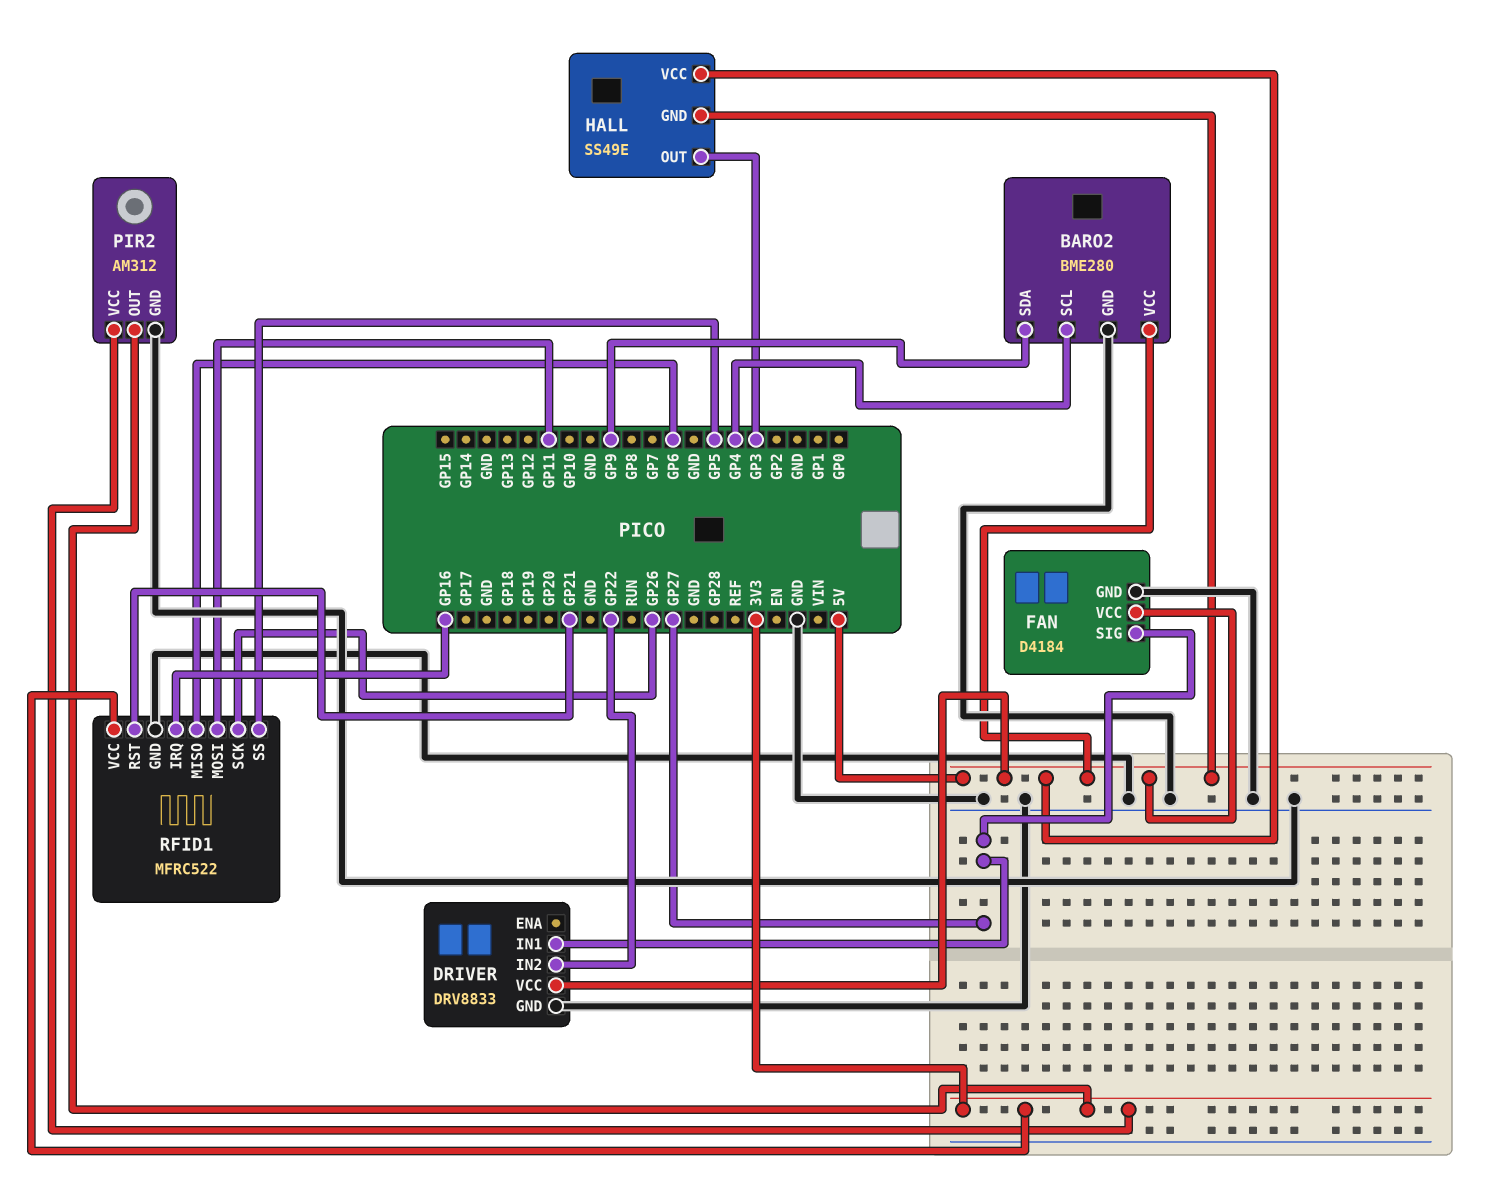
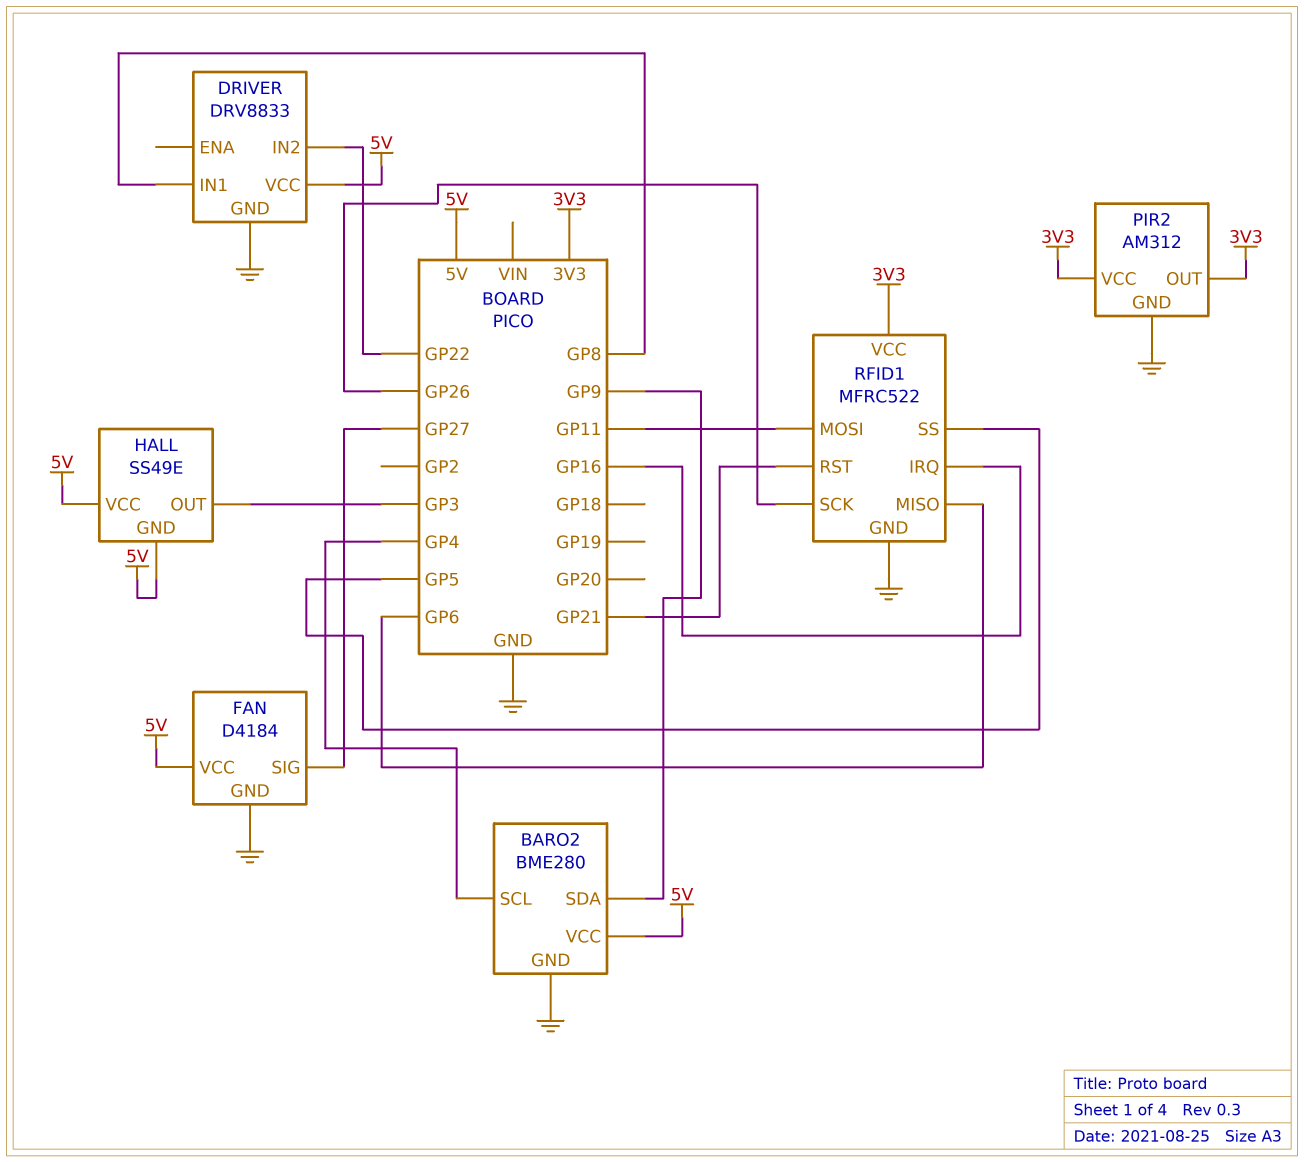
DRIVER pin IN1: GP27 -> GP8

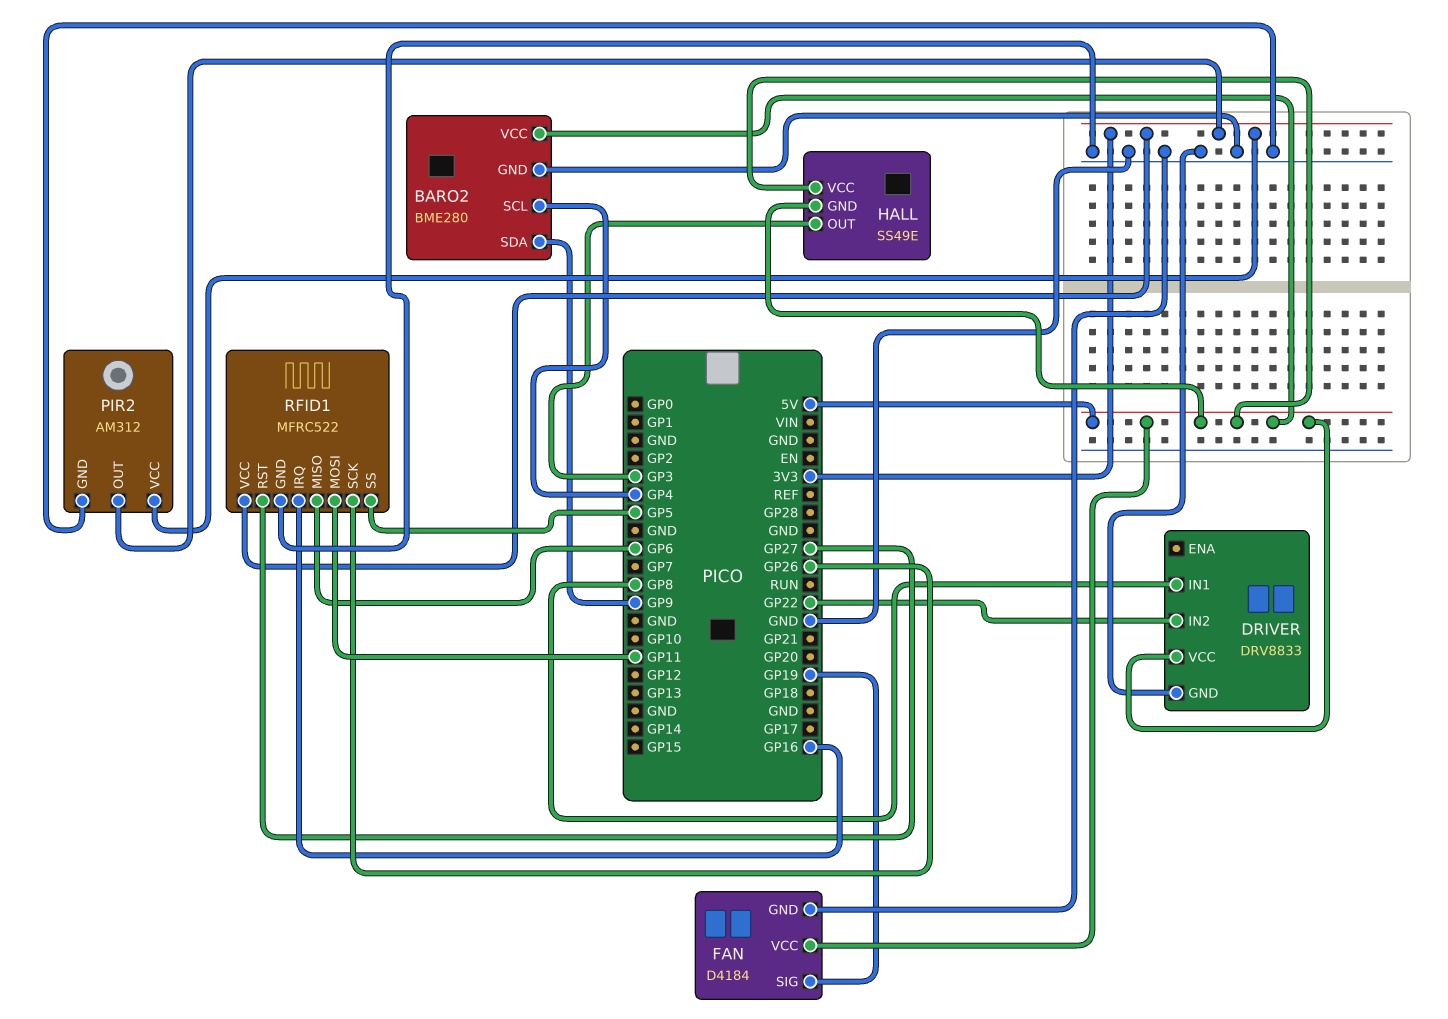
FAN pin SIG: GP27 -> GP19
RFID1 pin RST: GP21 -> GP27

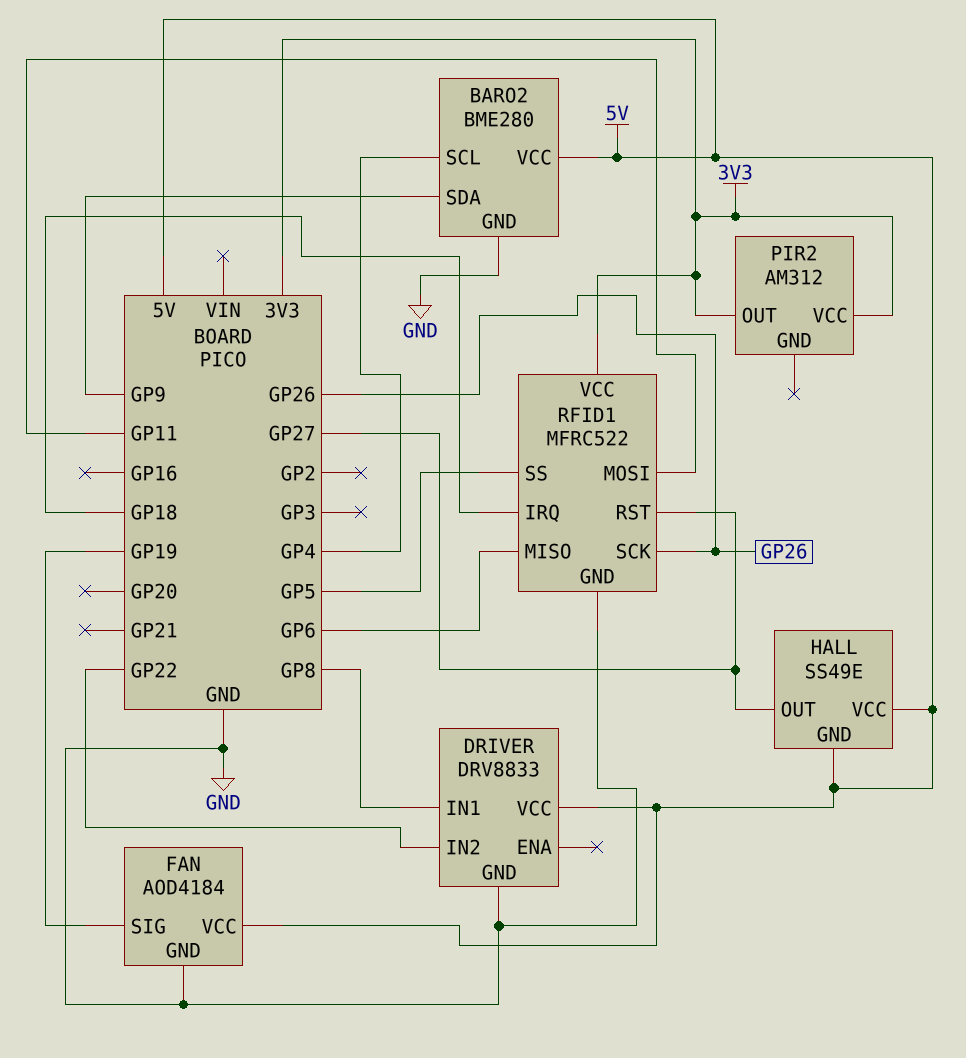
FAN: D4184 -> AOD4184
HALL pin OUT: GP3 -> GP27
PIR2 pin GND: GND -> none
RFID1 pin IRQ: GP16 -> GP18

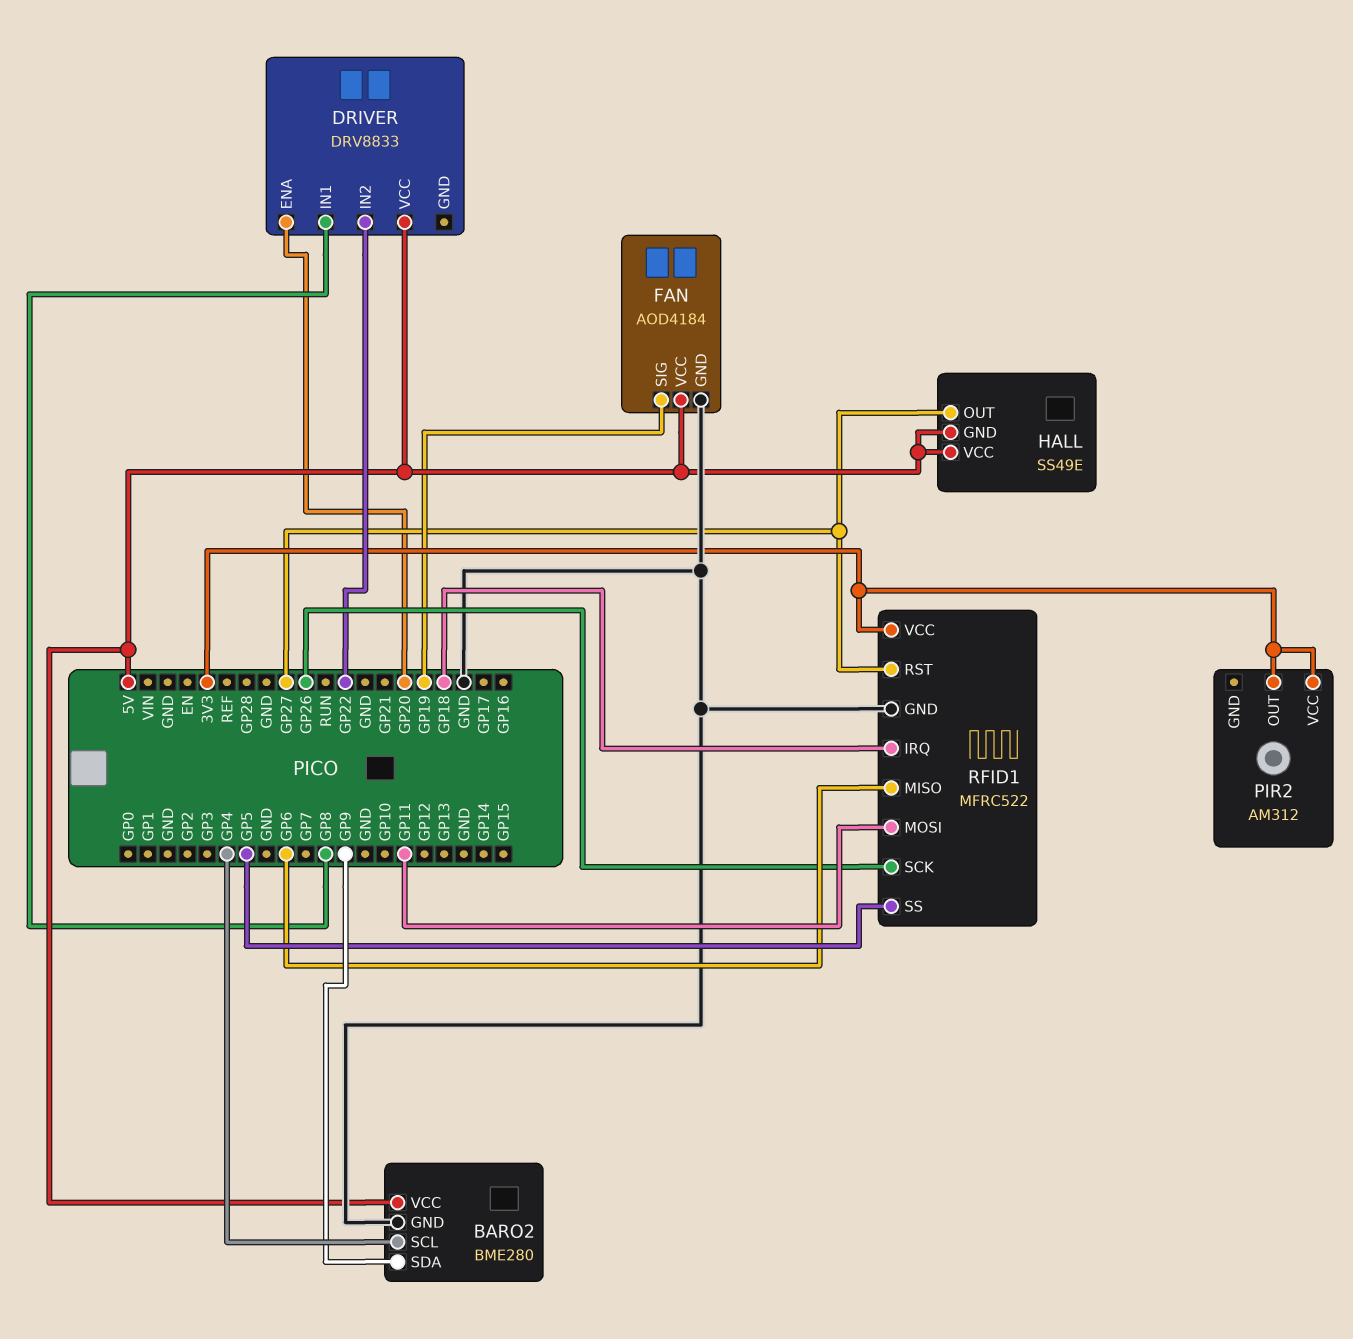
DRIVER pin ENA: none -> GP20
DRIVER pin GND: GND -> none

